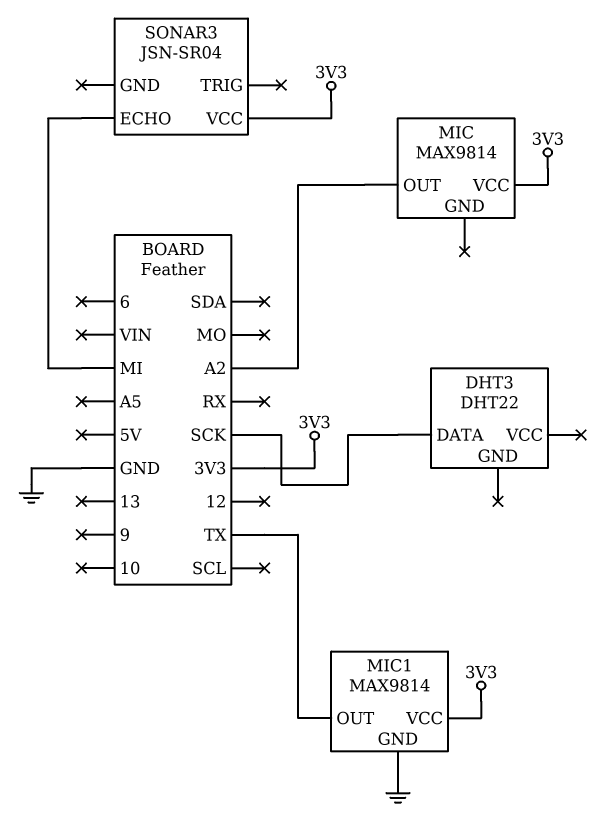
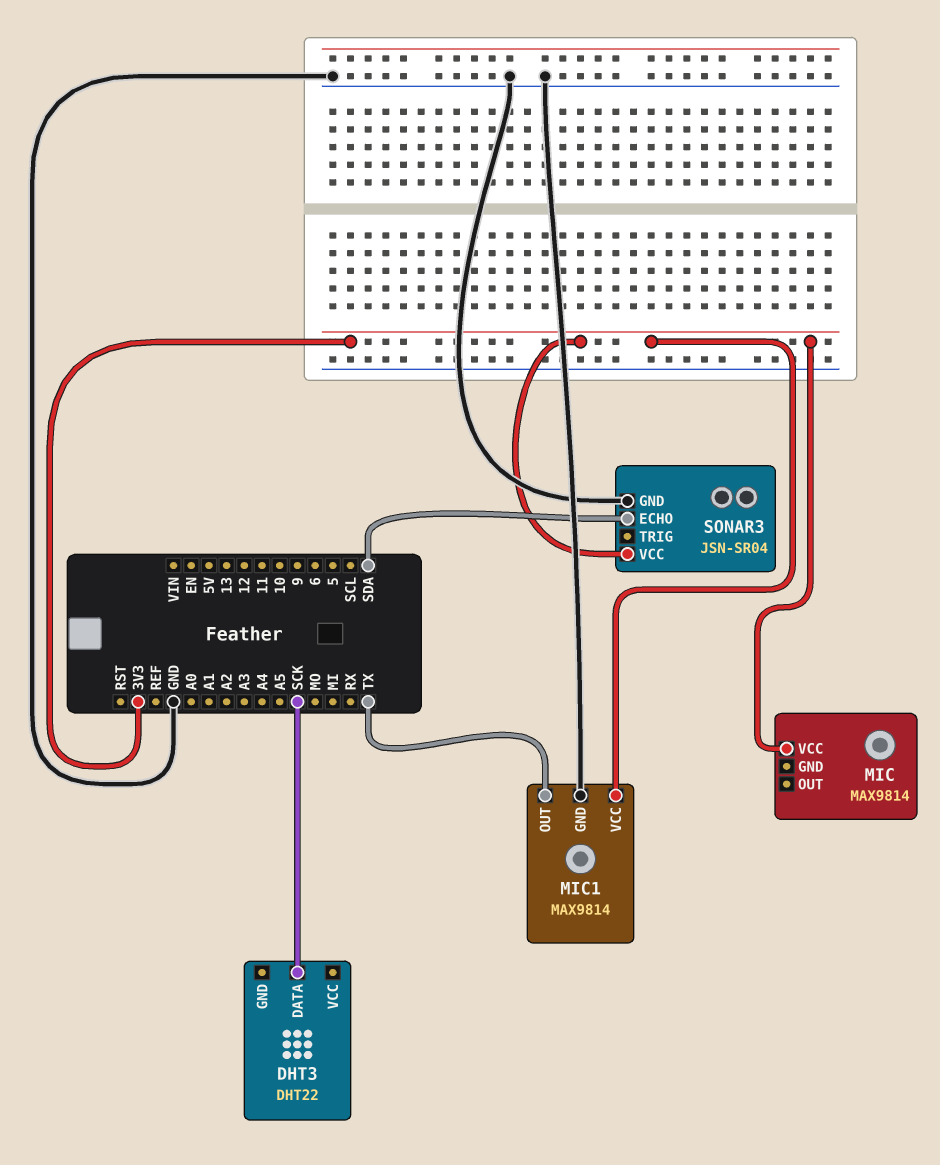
MIC pin OUT: A2 -> none
SONAR3 pin ECHO: MI -> SDA
SONAR3 pin GND: none -> GND

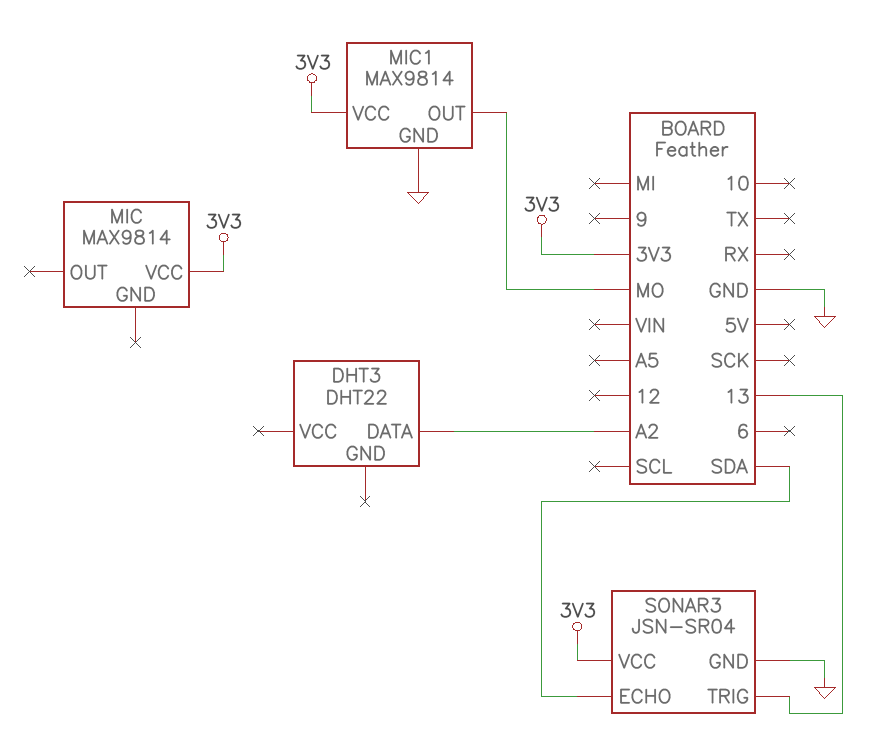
DHT3 pin DATA: SCK -> A2
MIC1 pin OUT: TX -> MO
SONAR3 pin TRIG: none -> 13

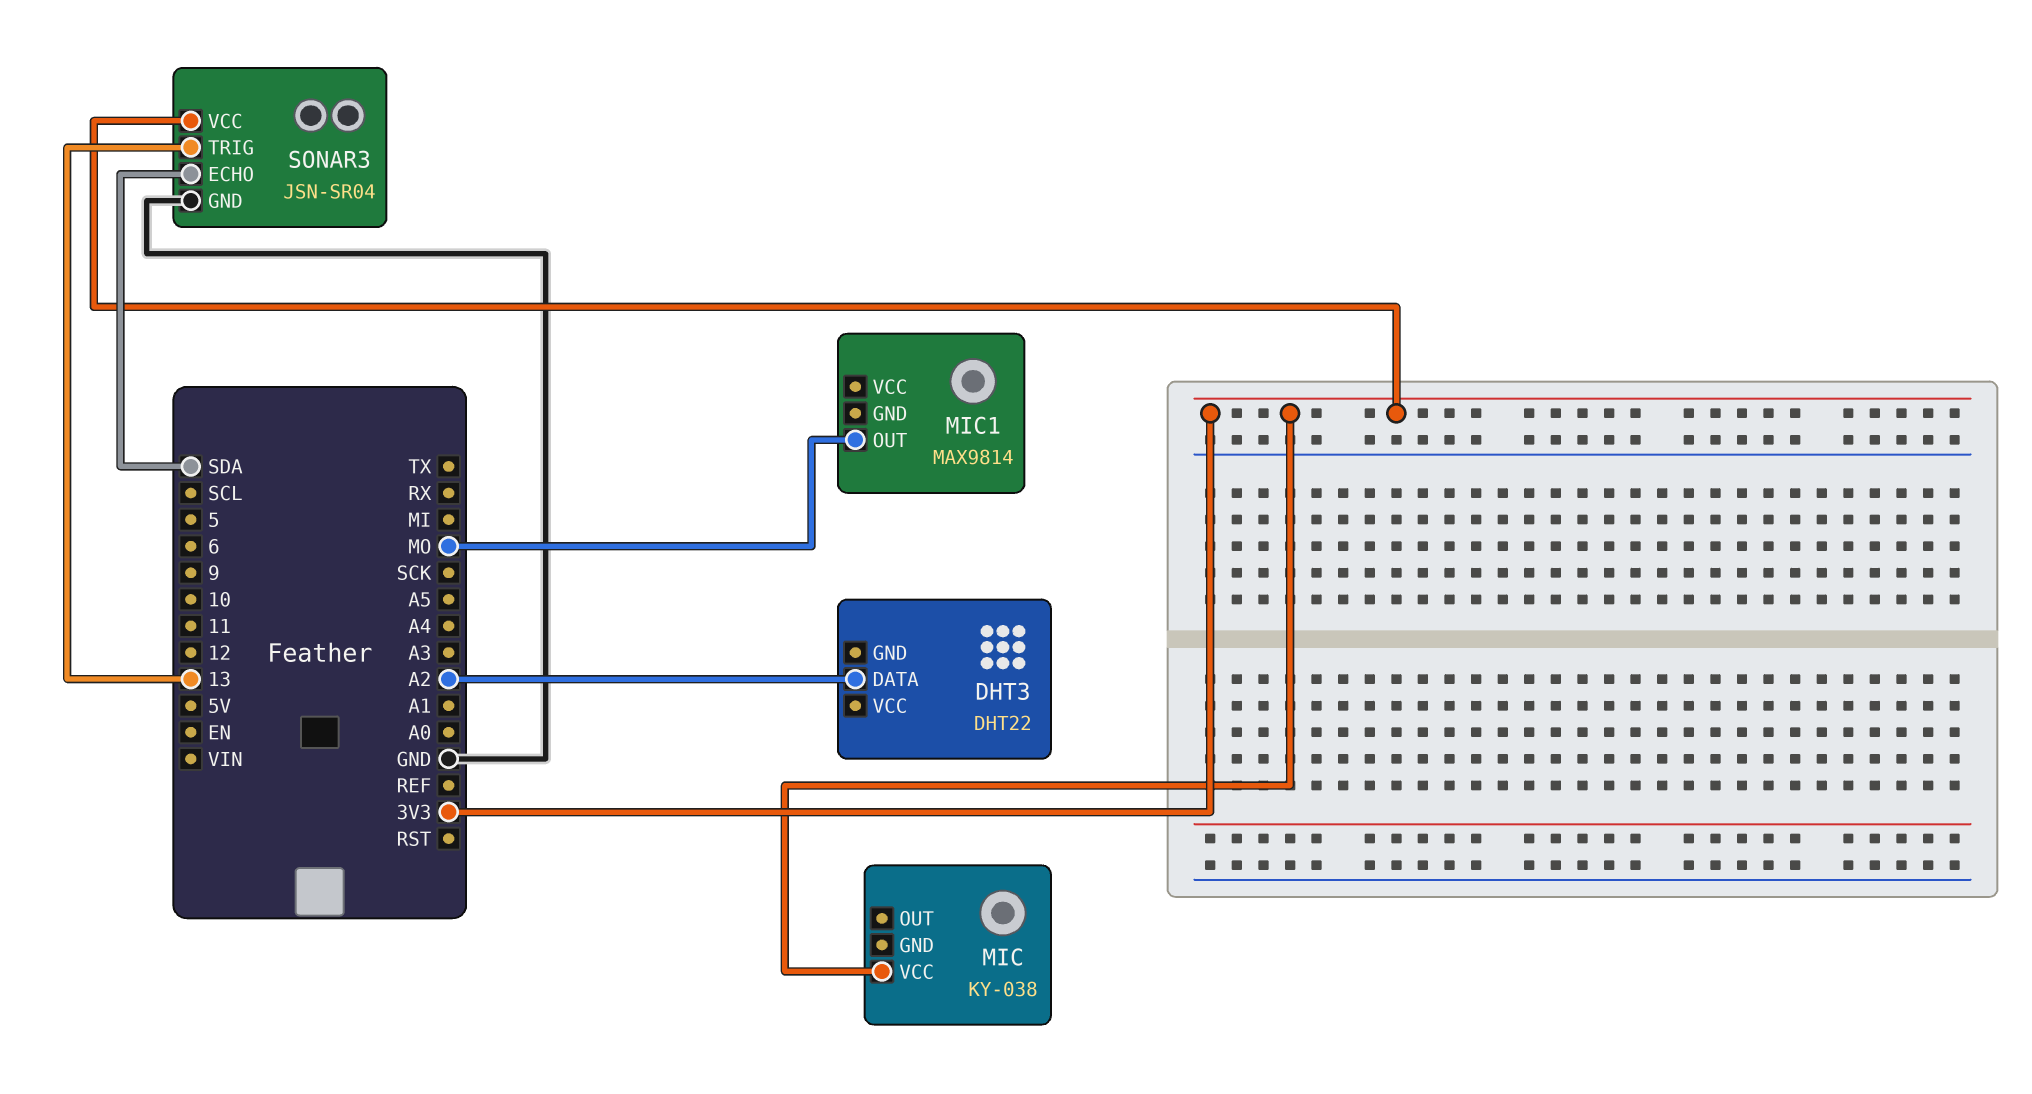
MIC: MAX9814 -> KY-038
MIC1 pin GND: GND -> none
MIC1 pin VCC: 3V3 -> none

